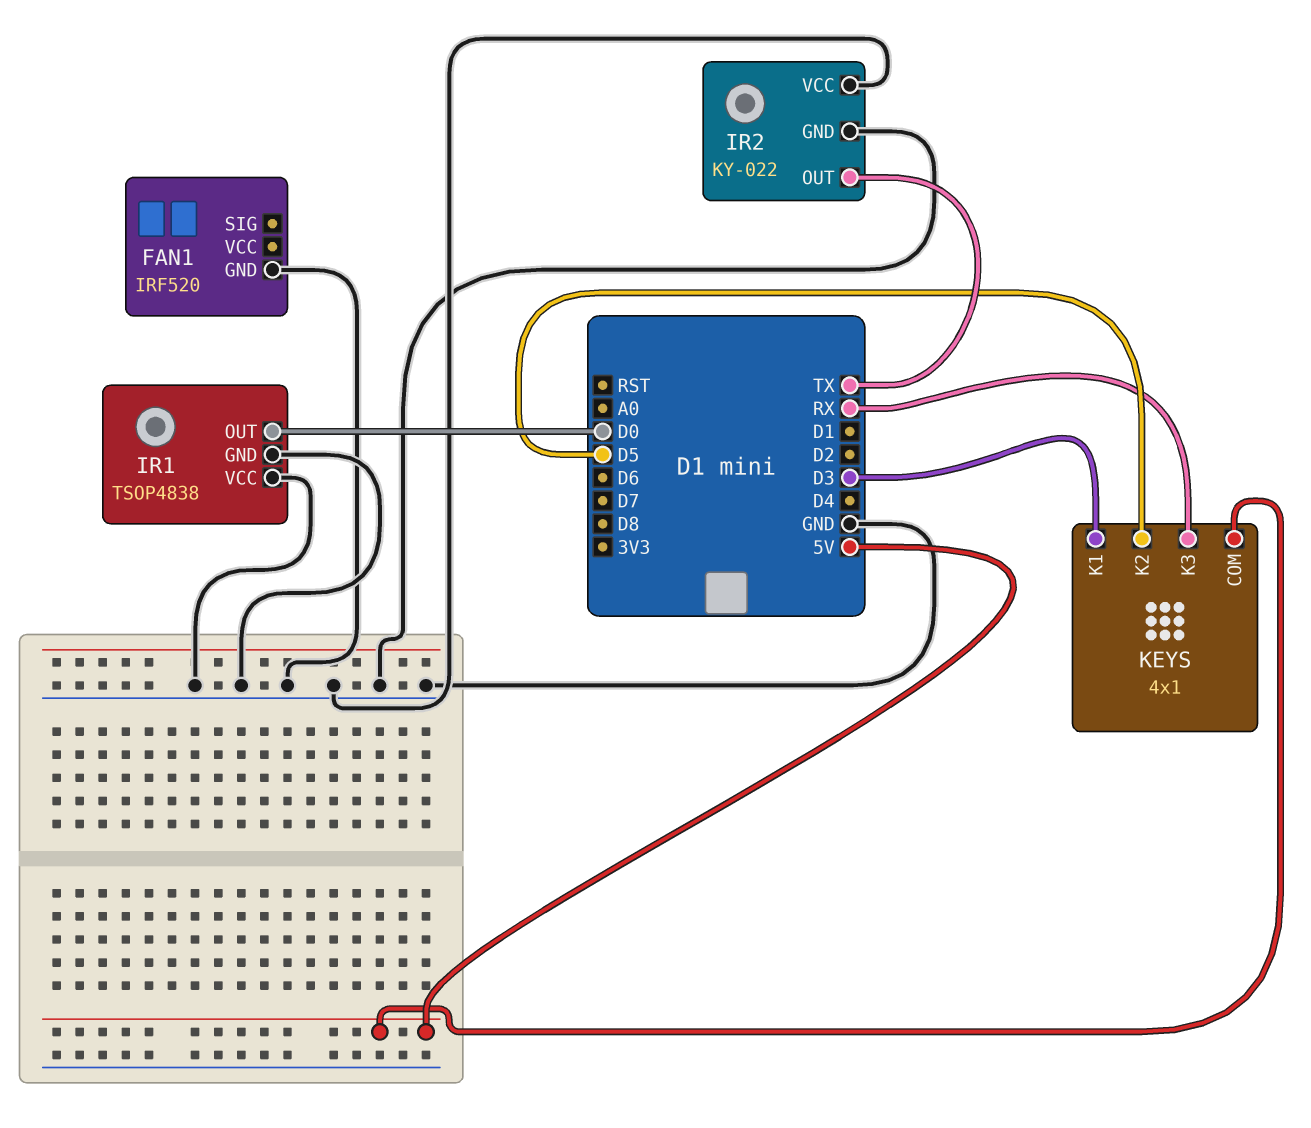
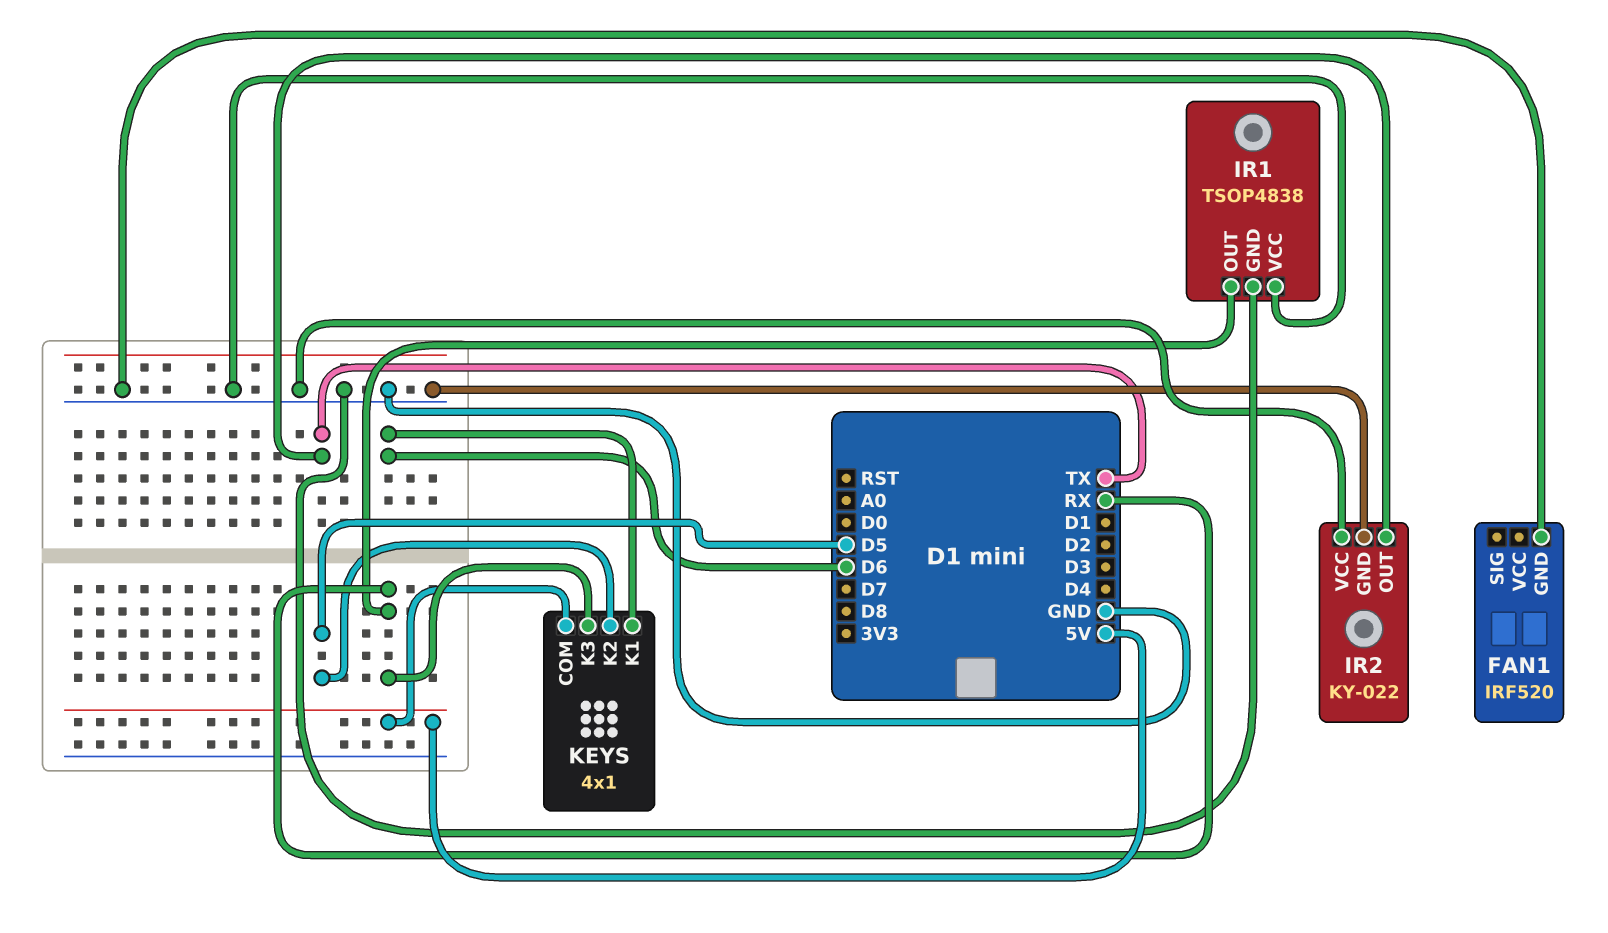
IR1 pin OUT: D0 -> RX
KEYS pin K1: D3 -> D6

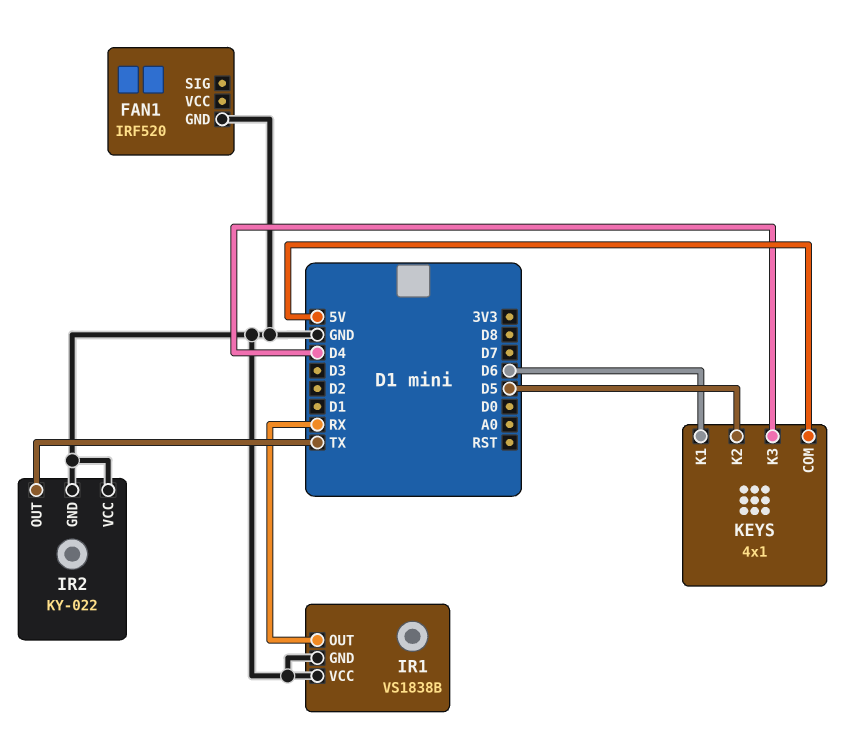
IR1: TSOP4838 -> VS1838B
KEYS pin K3: RX -> D4

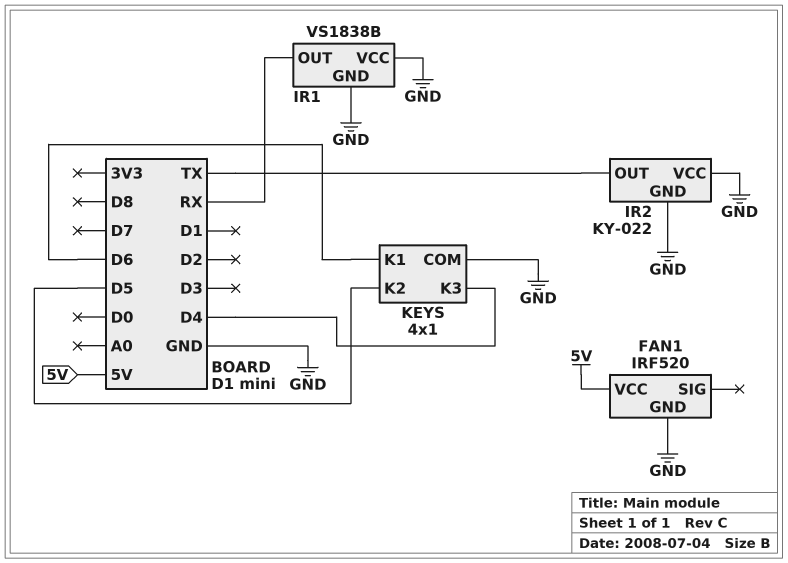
FAN1 pin VCC: none -> 5V
KEYS pin COM: 5V -> GND

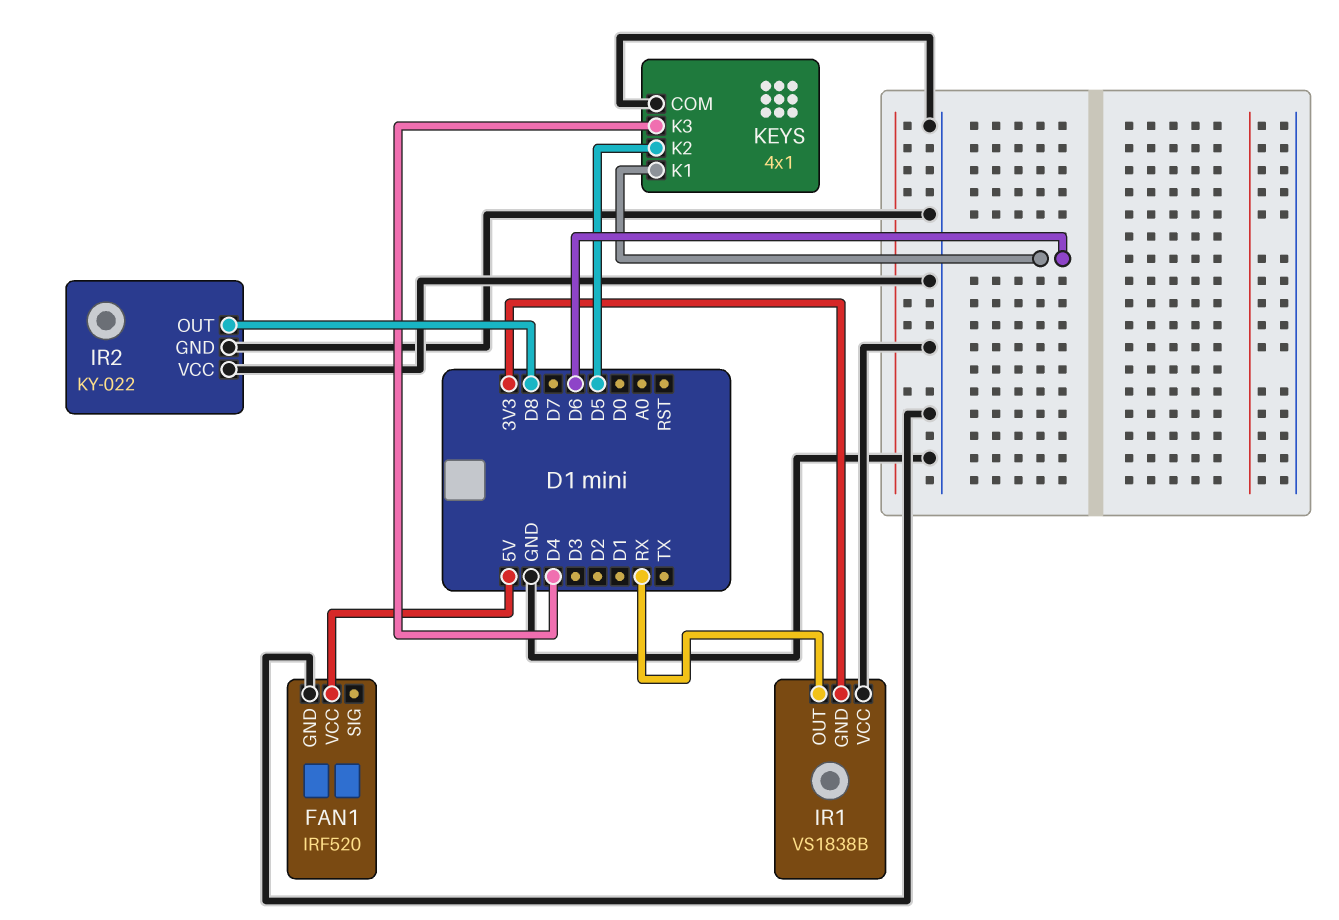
IR1 pin GND: GND -> 3V3
IR2 pin OUT: TX -> D8

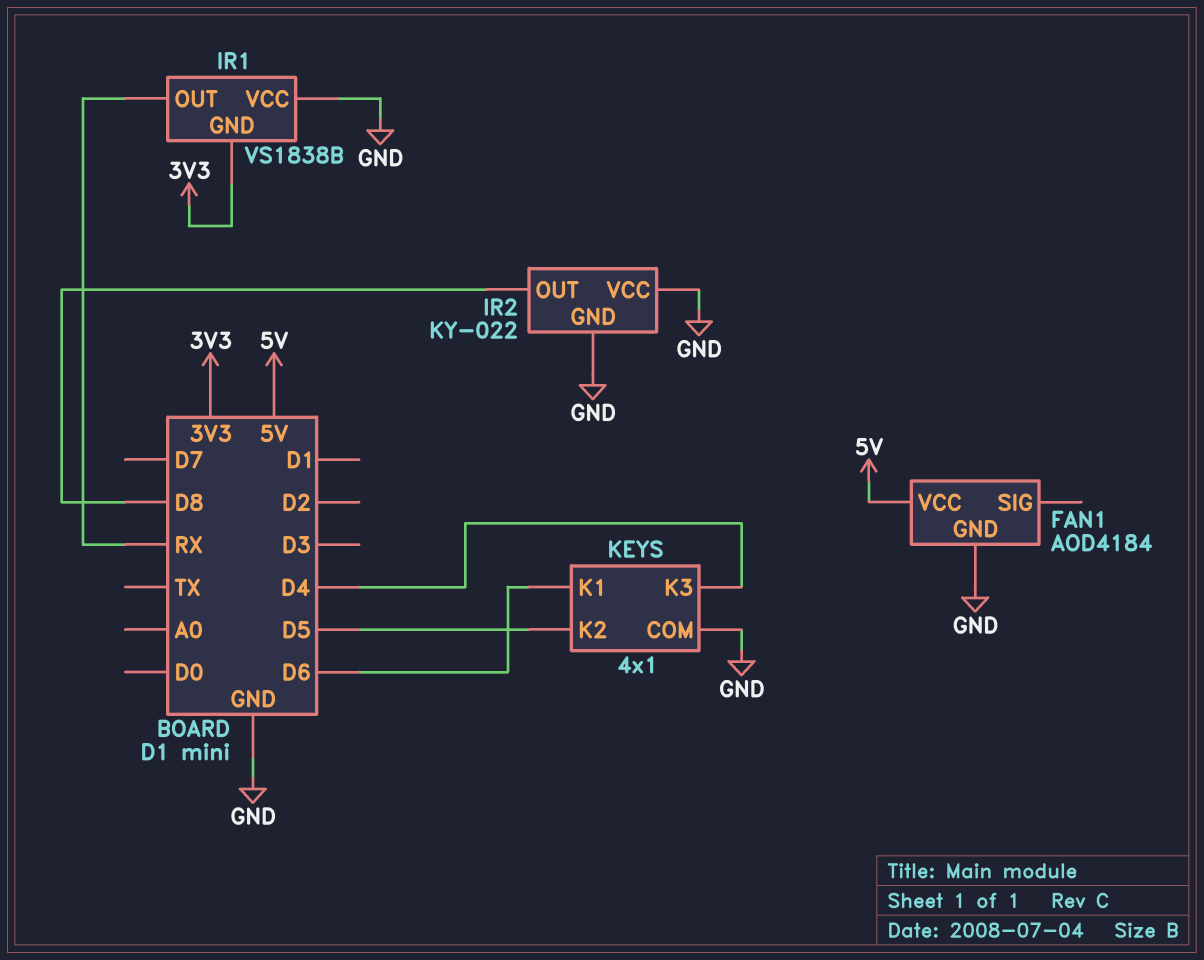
FAN1: IRF520 -> AOD4184

